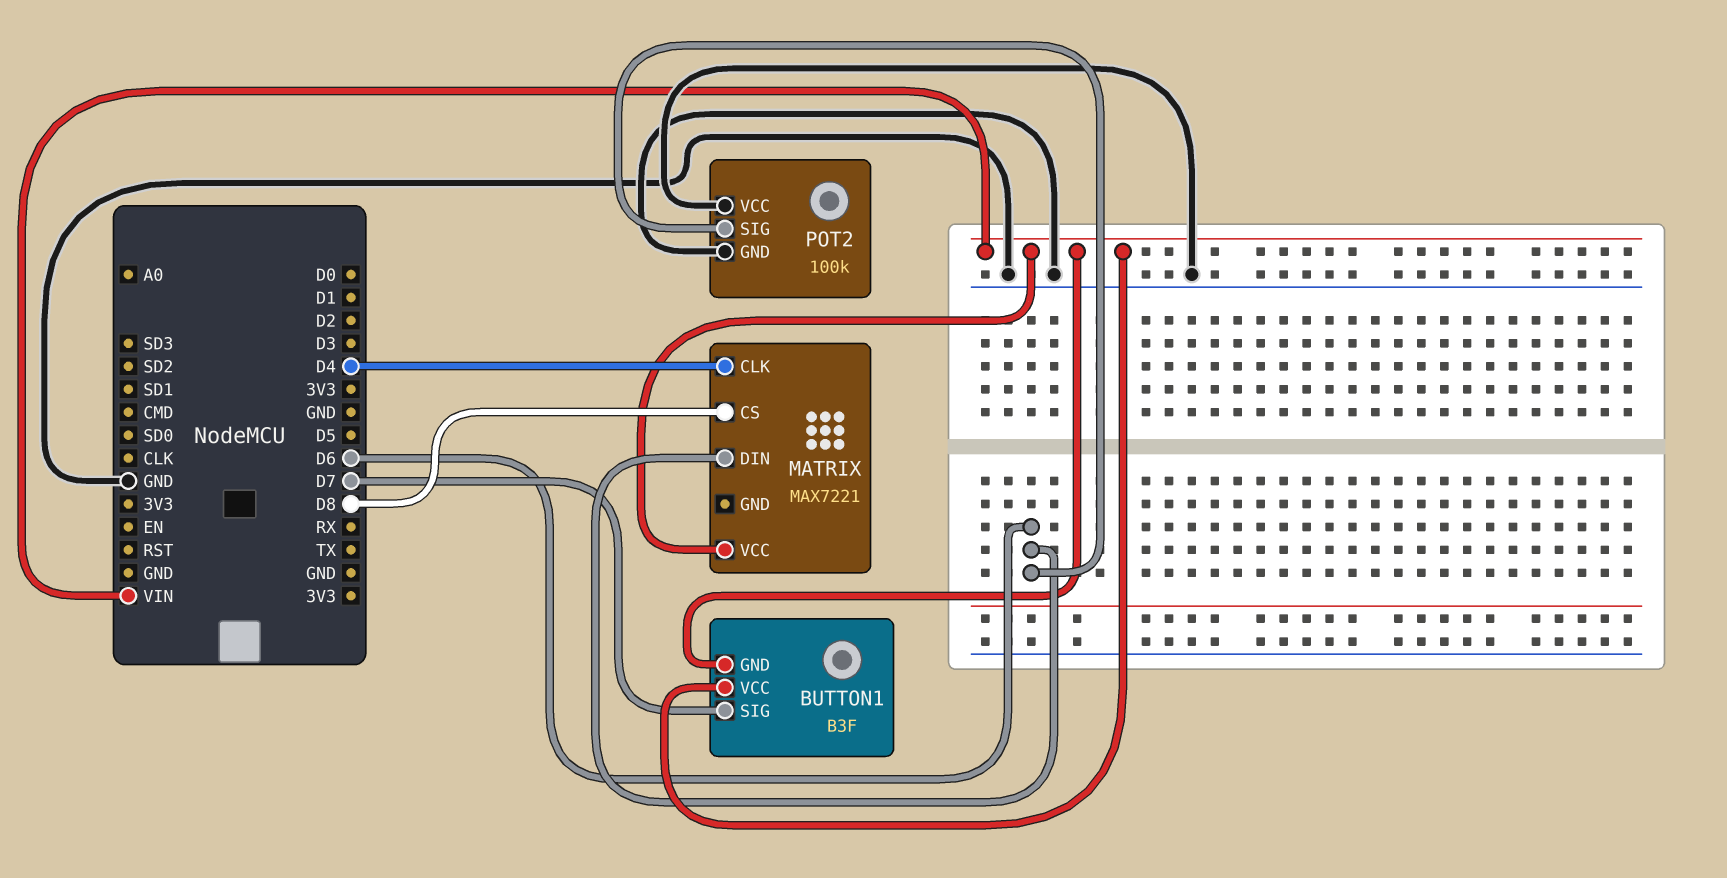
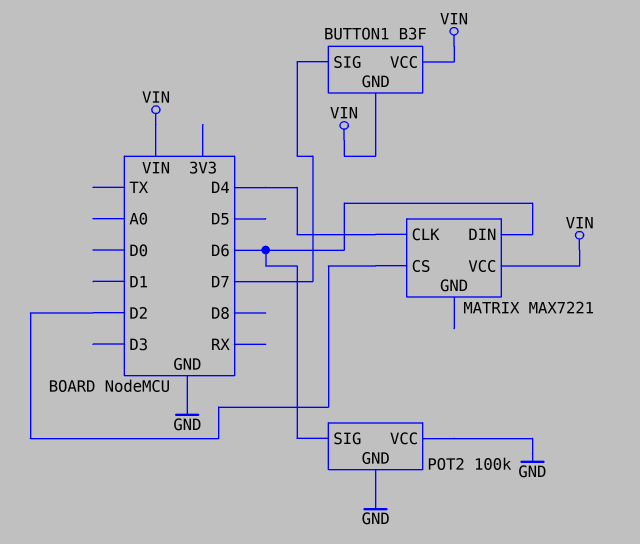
MATRIX pin CS: D8 -> D2

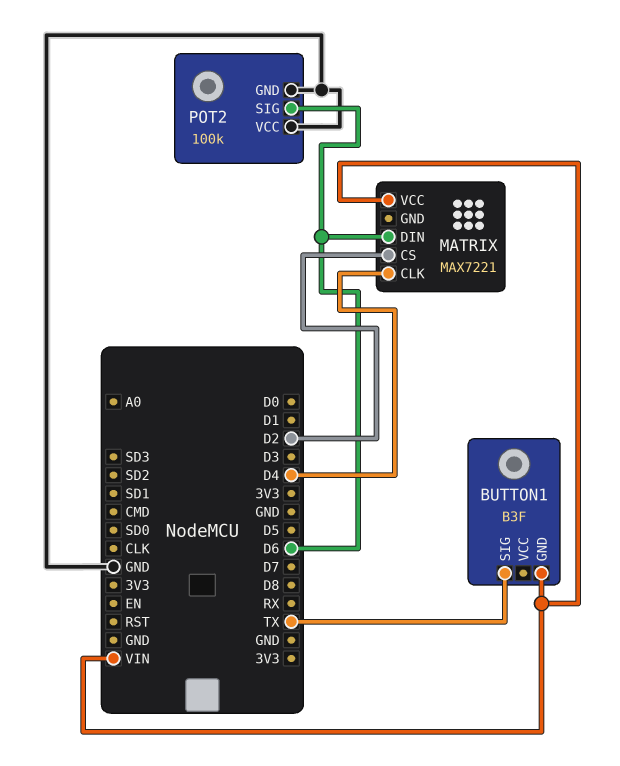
BUTTON1 pin SIG: D7 -> TX
BUTTON1 pin VCC: VIN -> none

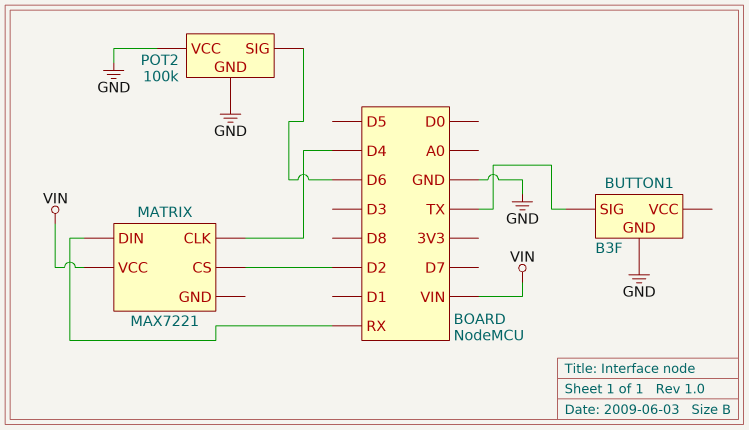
BUTTON1 pin GND: VIN -> GND
MATRIX pin DIN: D6 -> RX

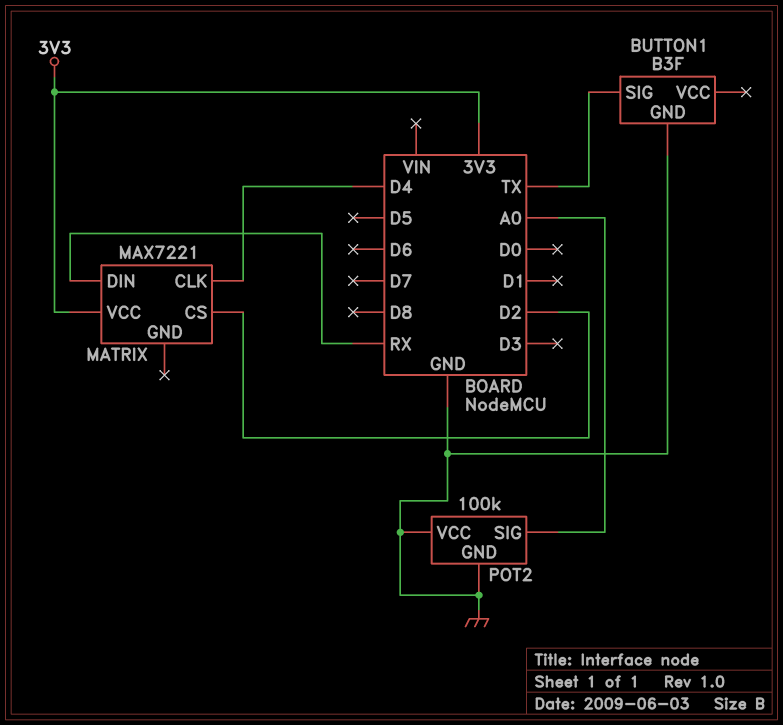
MATRIX pin VCC: VIN -> 3V3
POT2 pin SIG: D6 -> A0

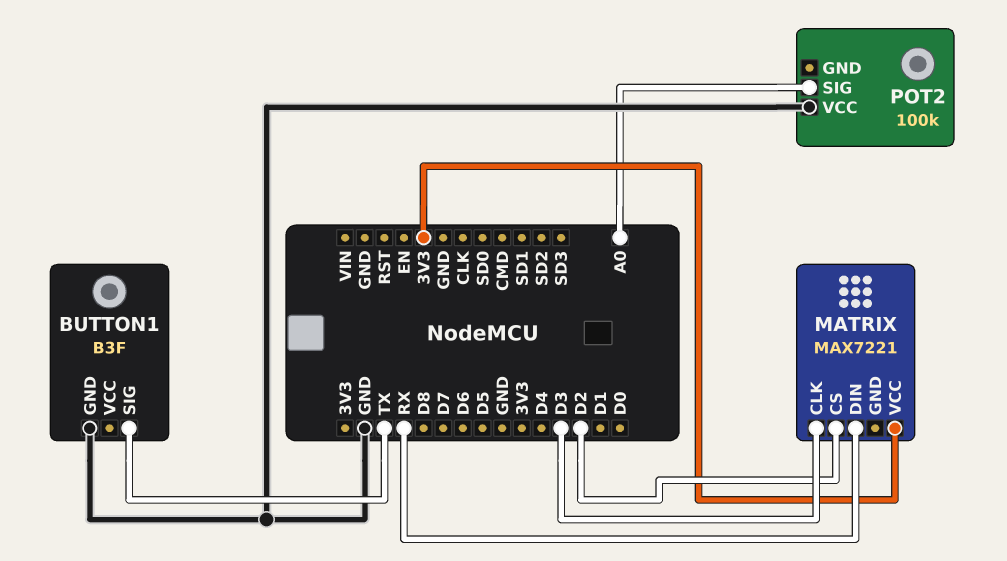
MATRIX pin CLK: D4 -> D3
POT2 pin GND: GND -> none

